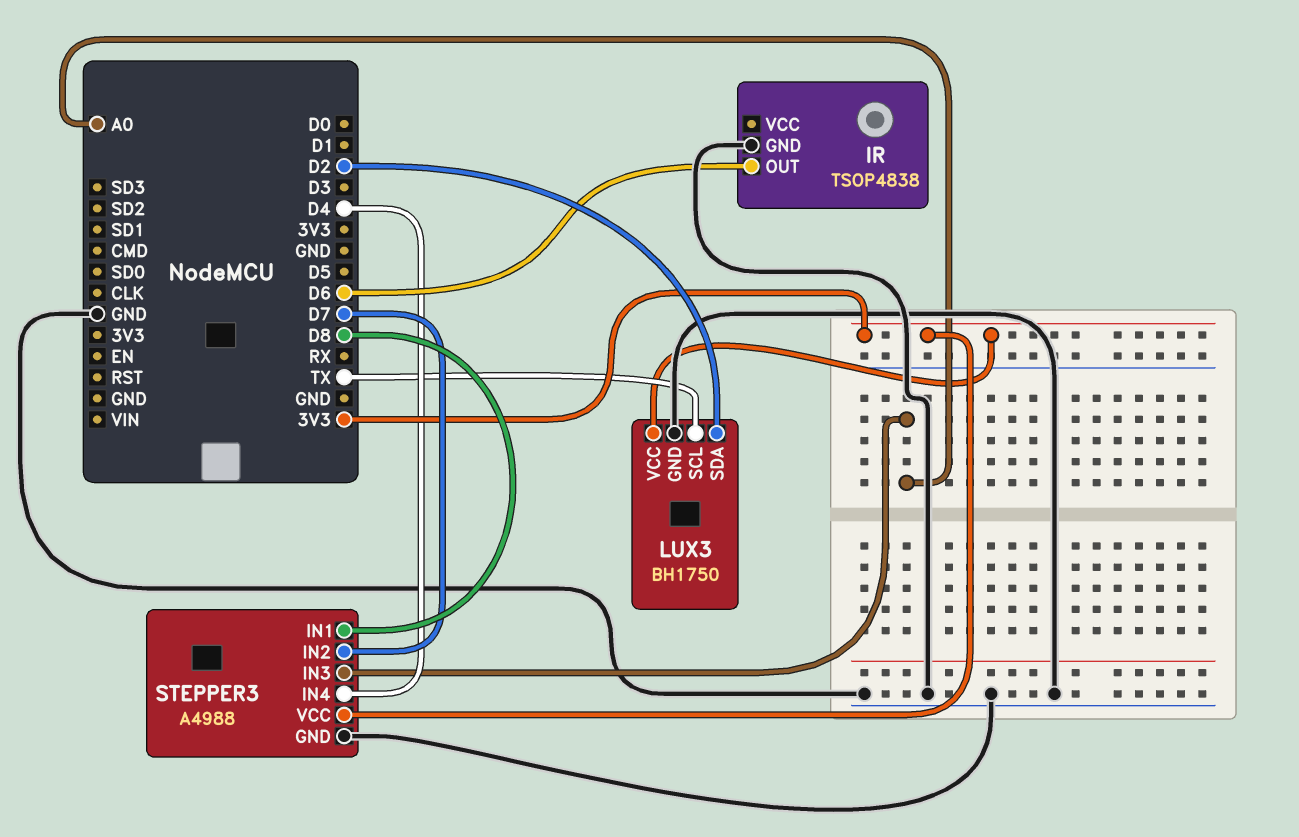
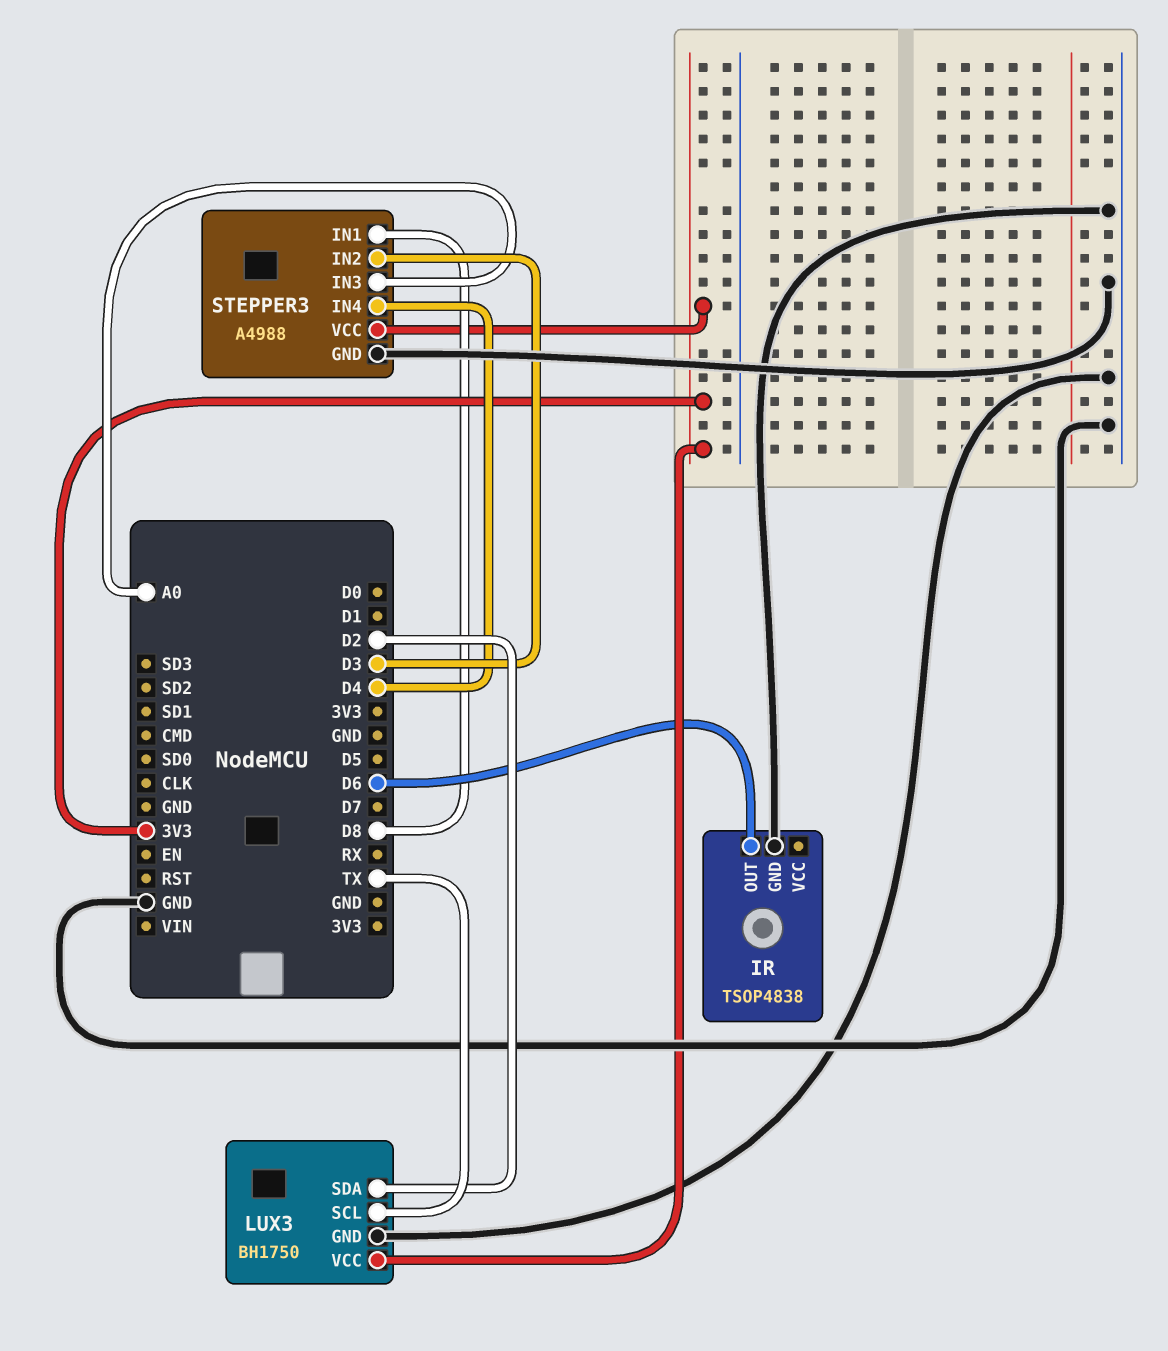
STEPPER3 pin IN2: D7 -> D3

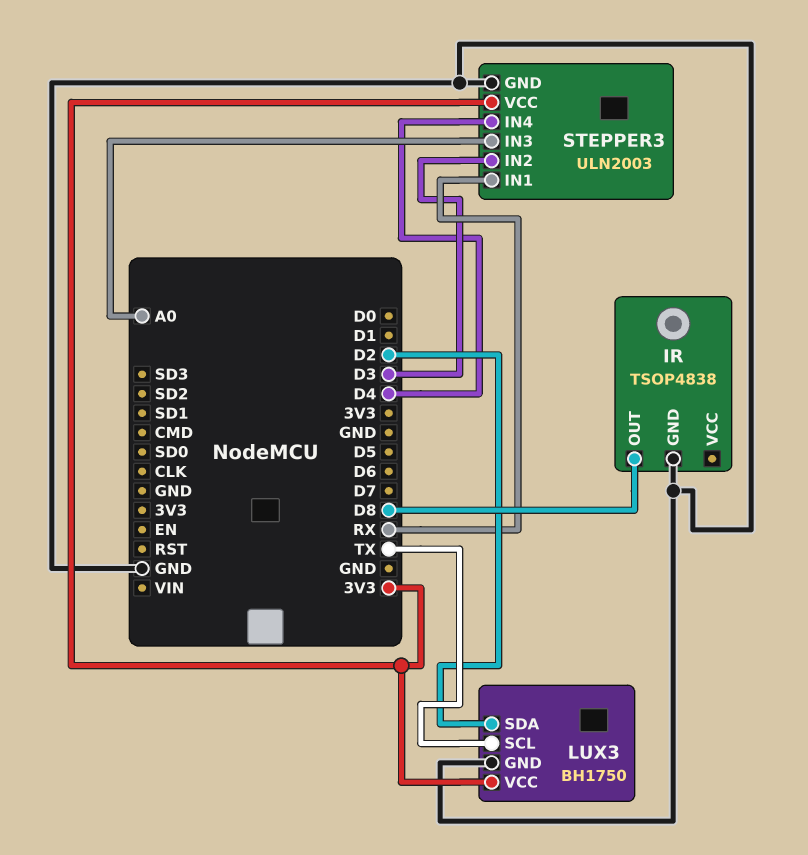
IR pin OUT: D6 -> D8
STEPPER3: A4988 -> ULN2003
STEPPER3 pin IN1: D8 -> RX

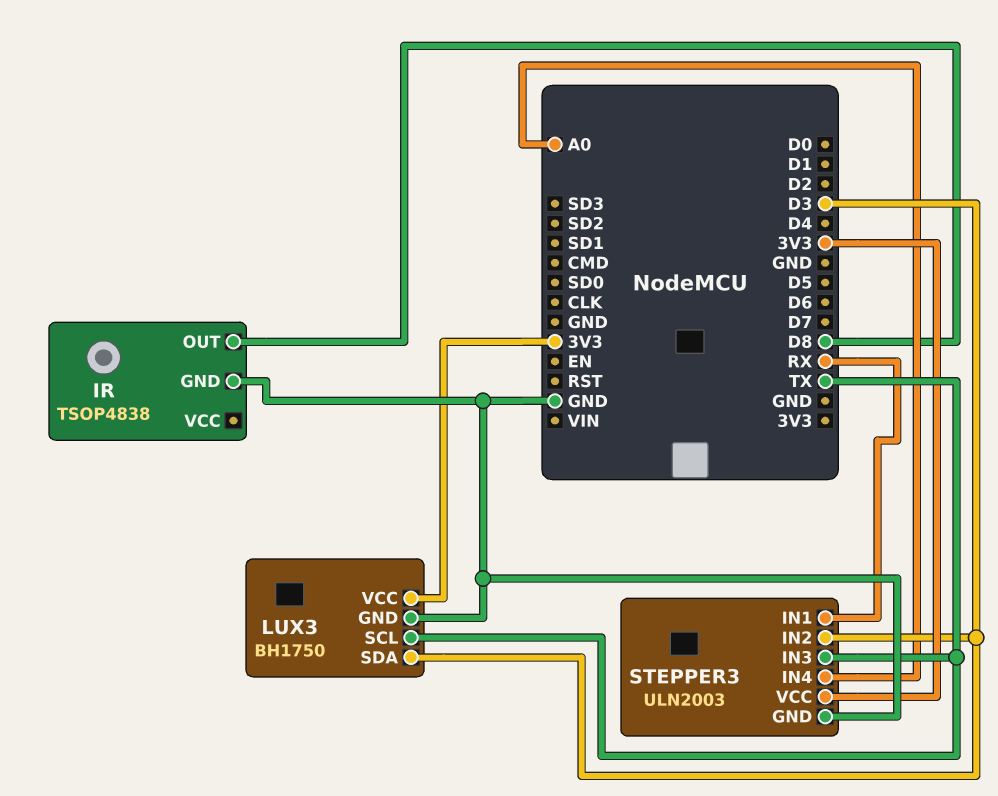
LUX3 pin SDA: D2 -> D3
STEPPER3 pin IN3: A0 -> TX
STEPPER3 pin IN4: D4 -> A0

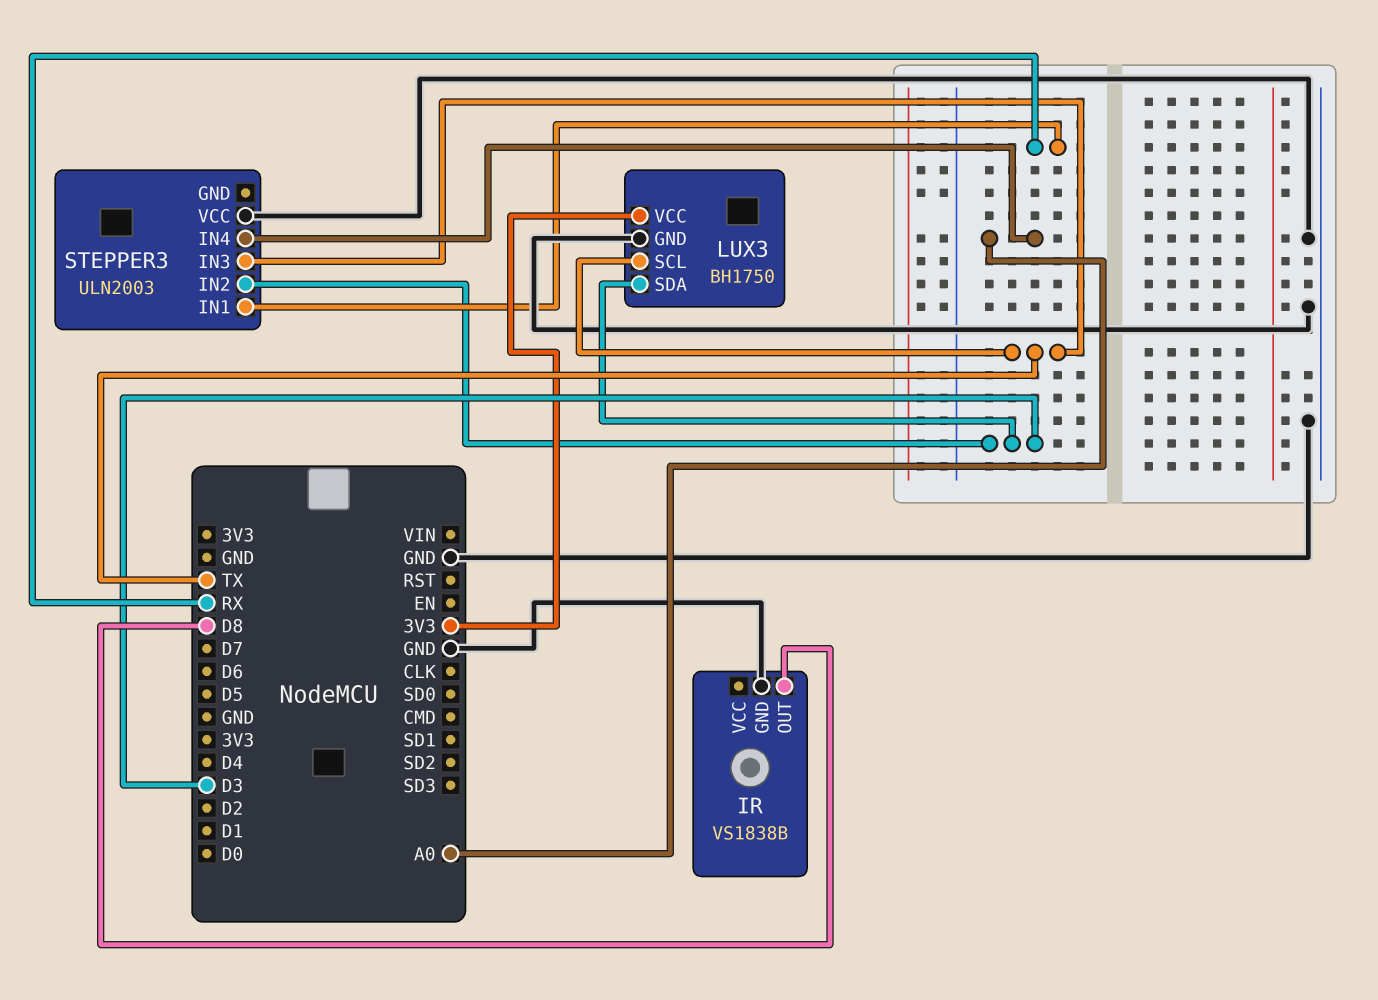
IR: TSOP4838 -> VS1838B
STEPPER3 pin GND: GND -> none
STEPPER3 pin VCC: 3V3 -> GND

